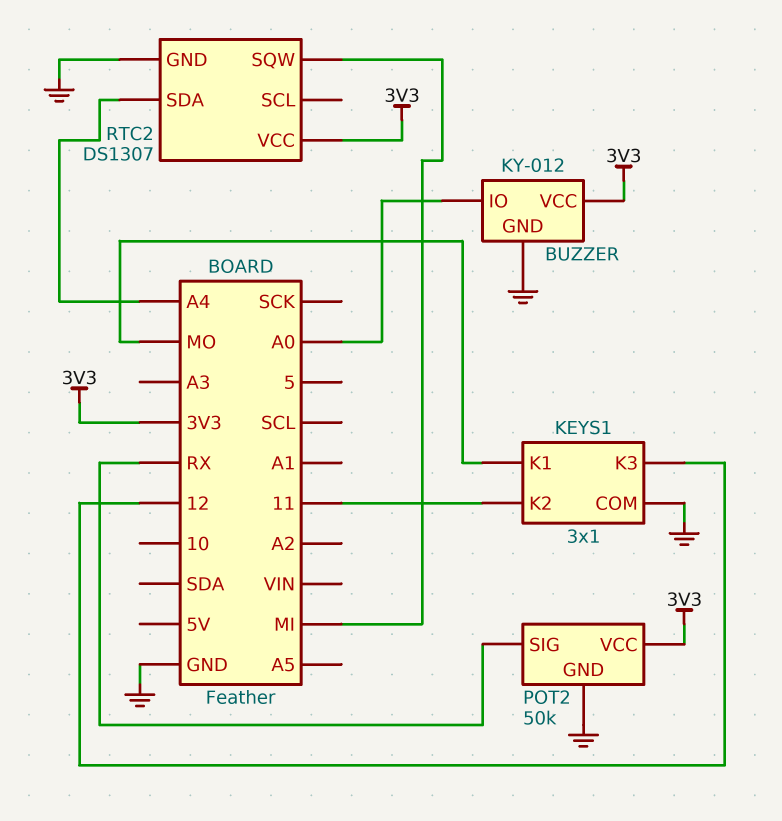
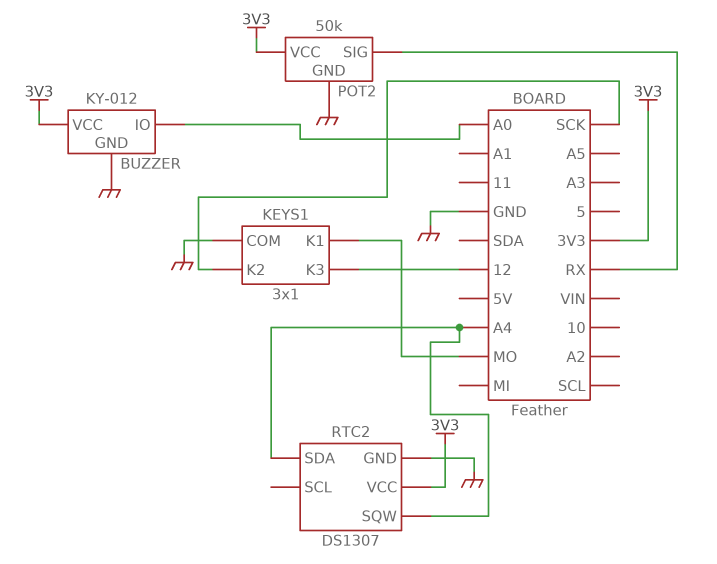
KEYS1 pin K2: 11 -> SCK
RTC2 pin SQW: MI -> A4

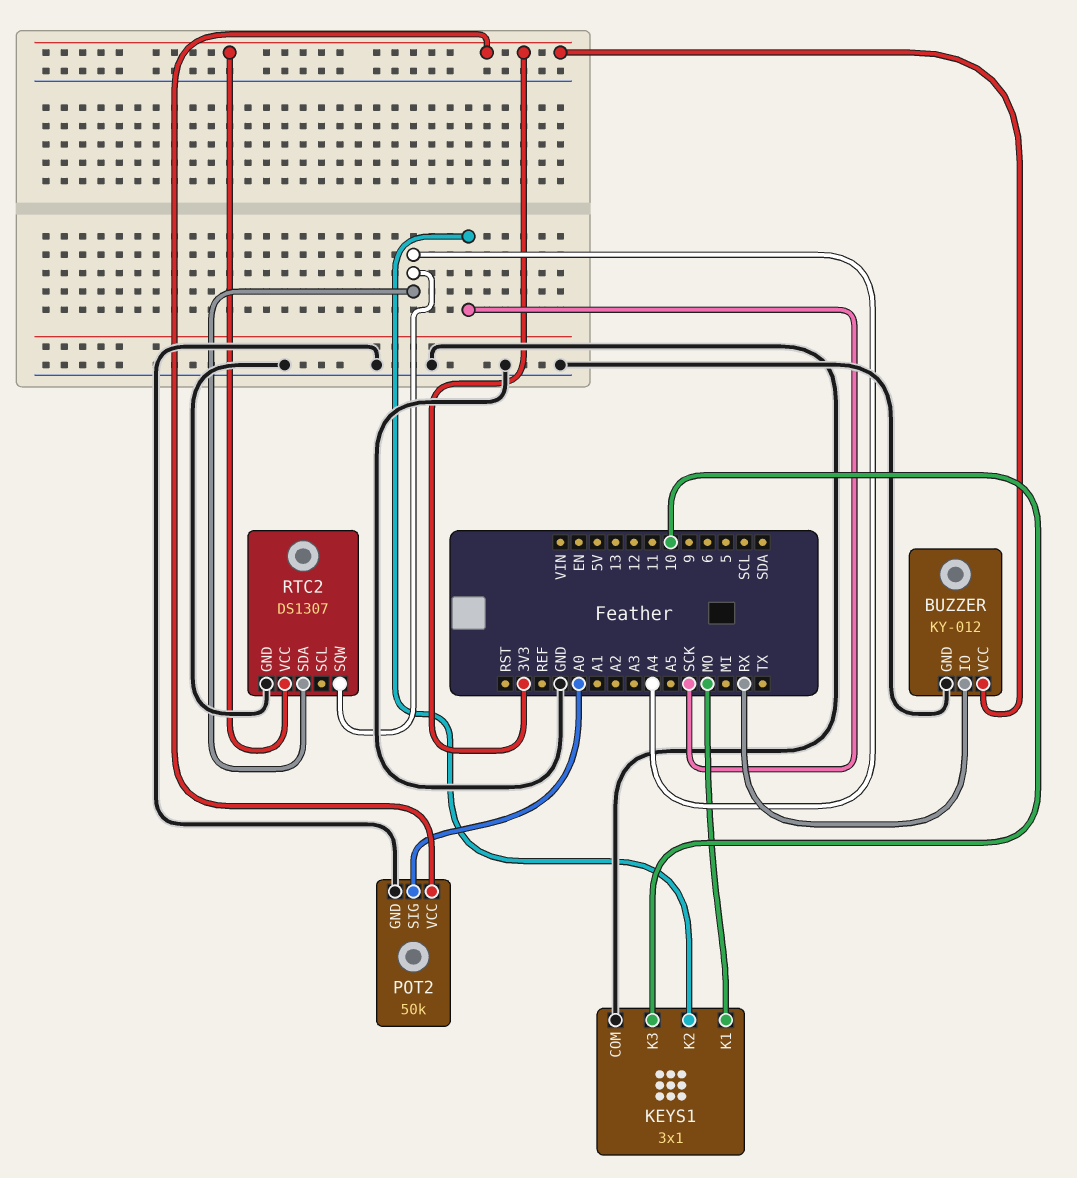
BUZZER pin IO: A0 -> RX
KEYS1 pin K3: 12 -> 10
POT2 pin SIG: RX -> A0

